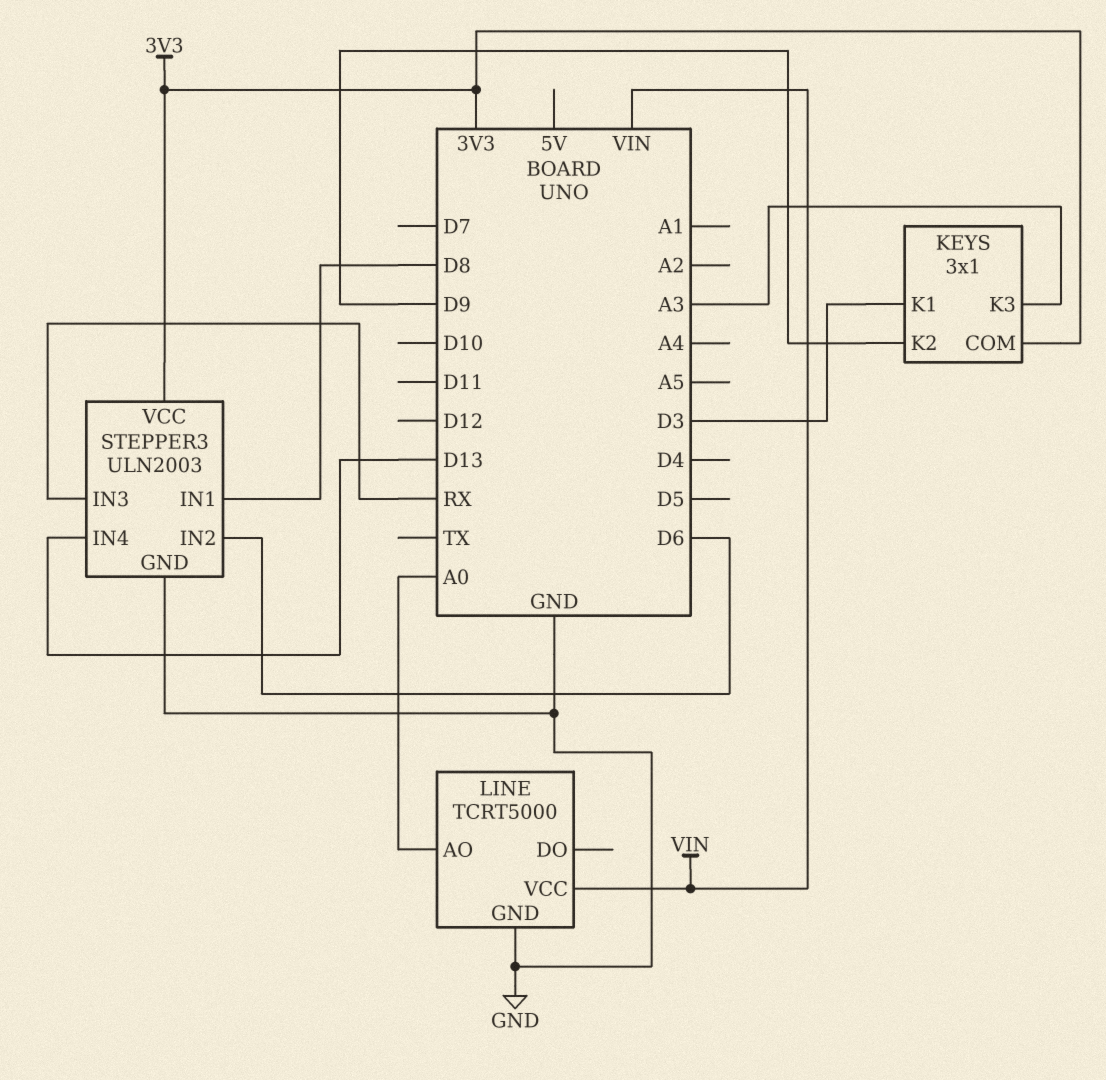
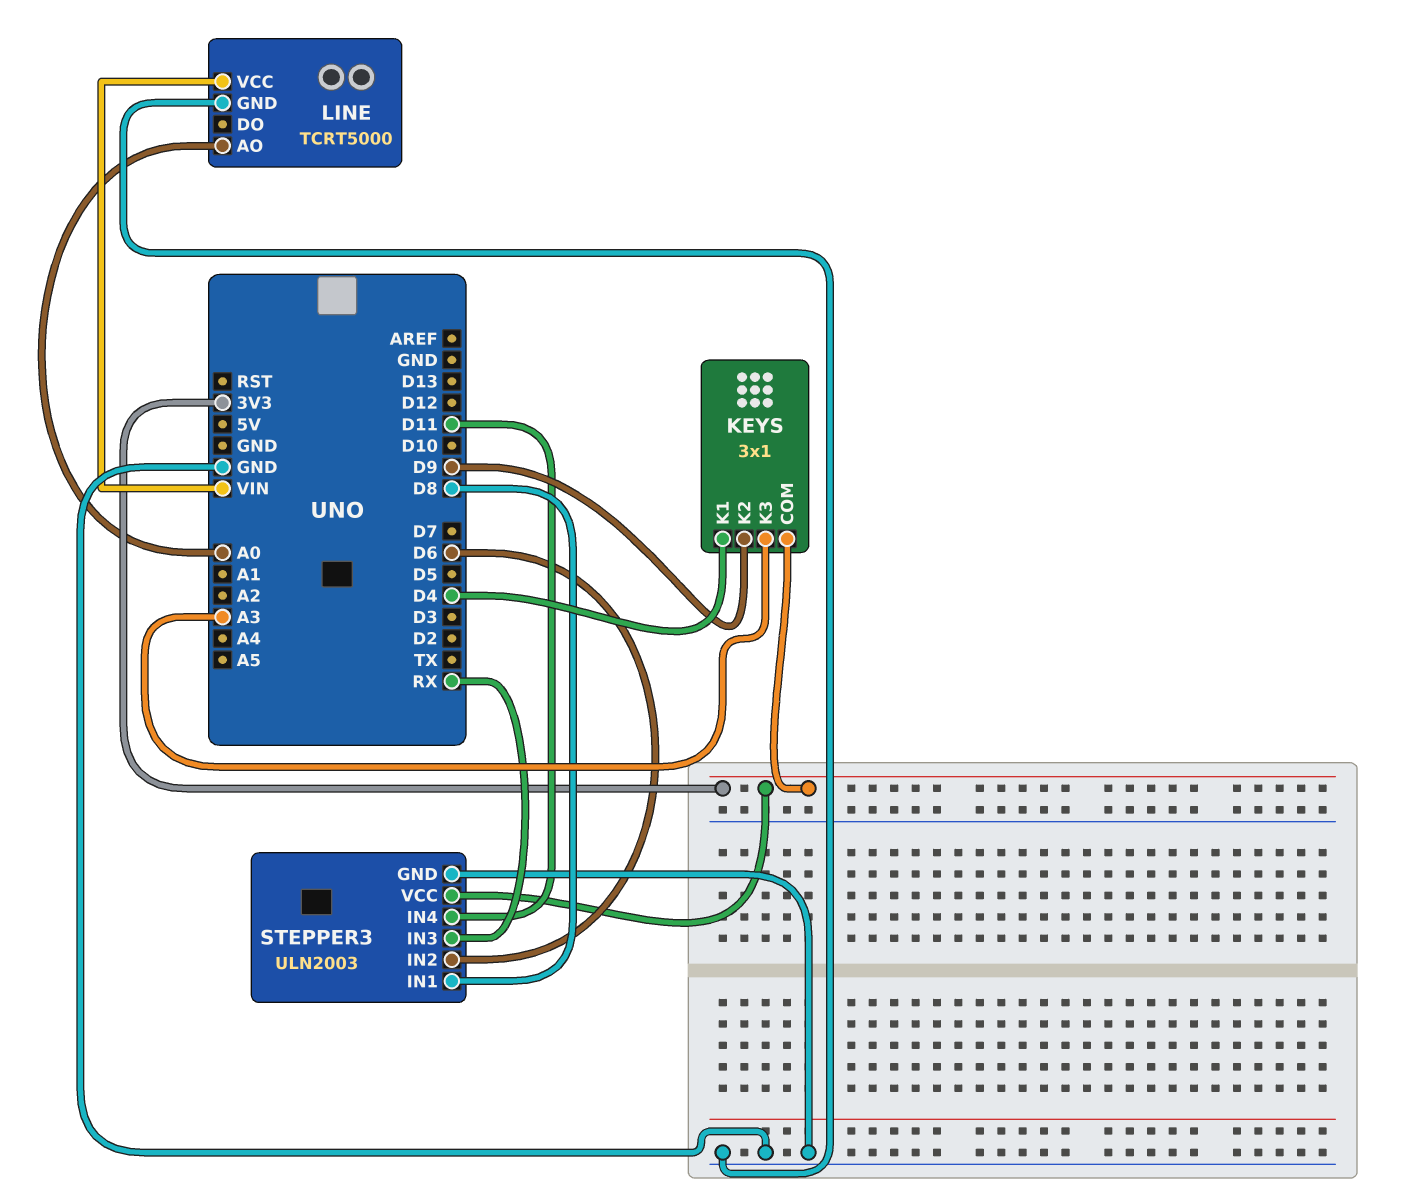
KEYS pin K1: D3 -> D4
STEPPER3 pin IN4: D13 -> D11

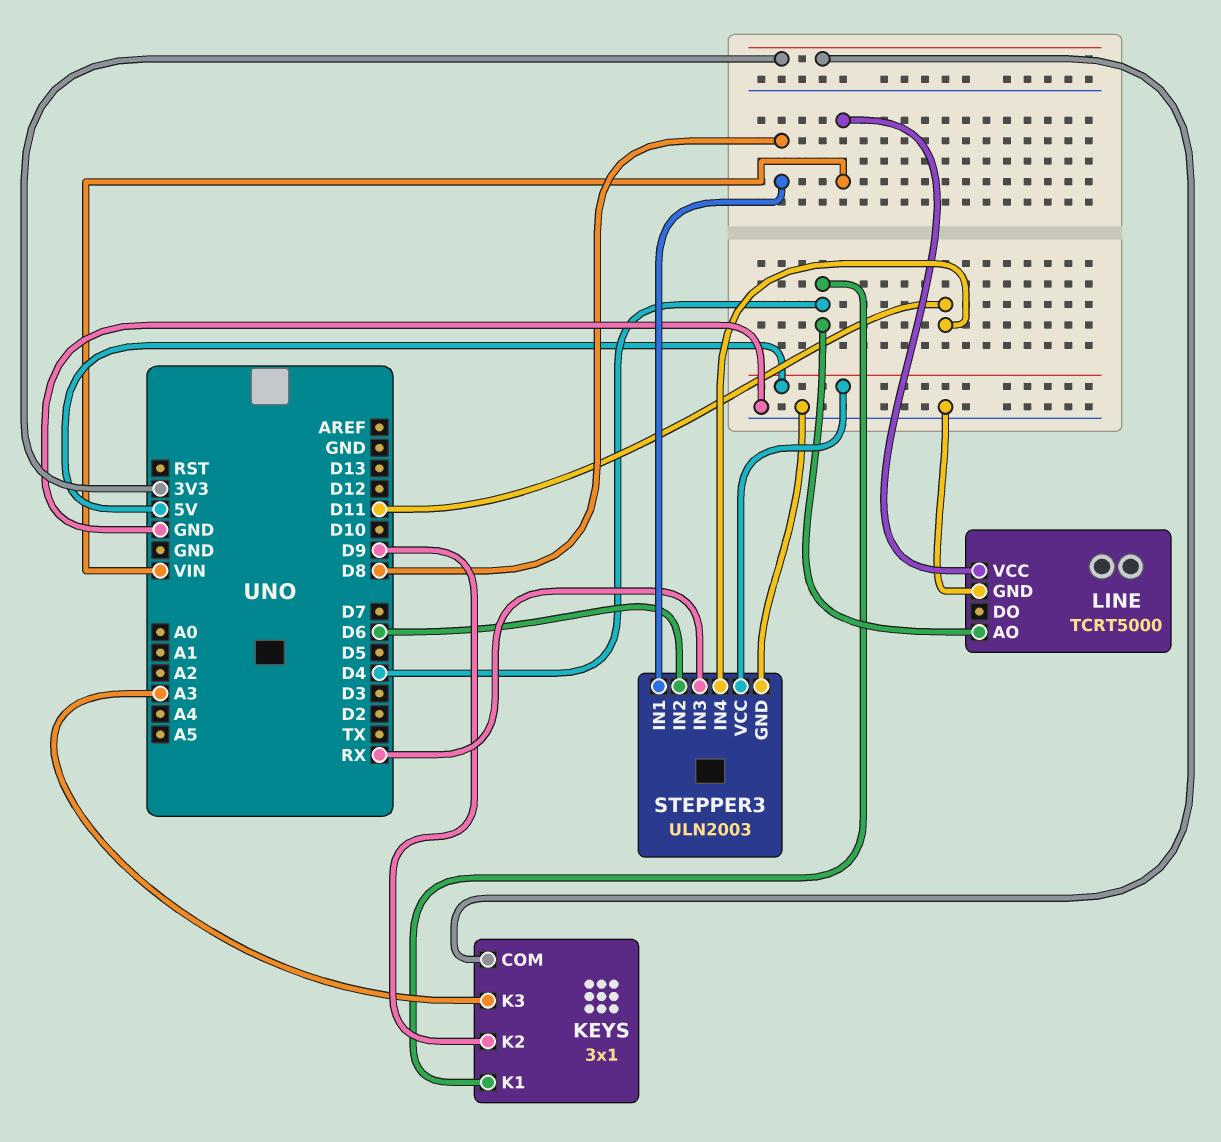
LINE pin AO: A0 -> D4
STEPPER3 pin VCC: 3V3 -> 5V

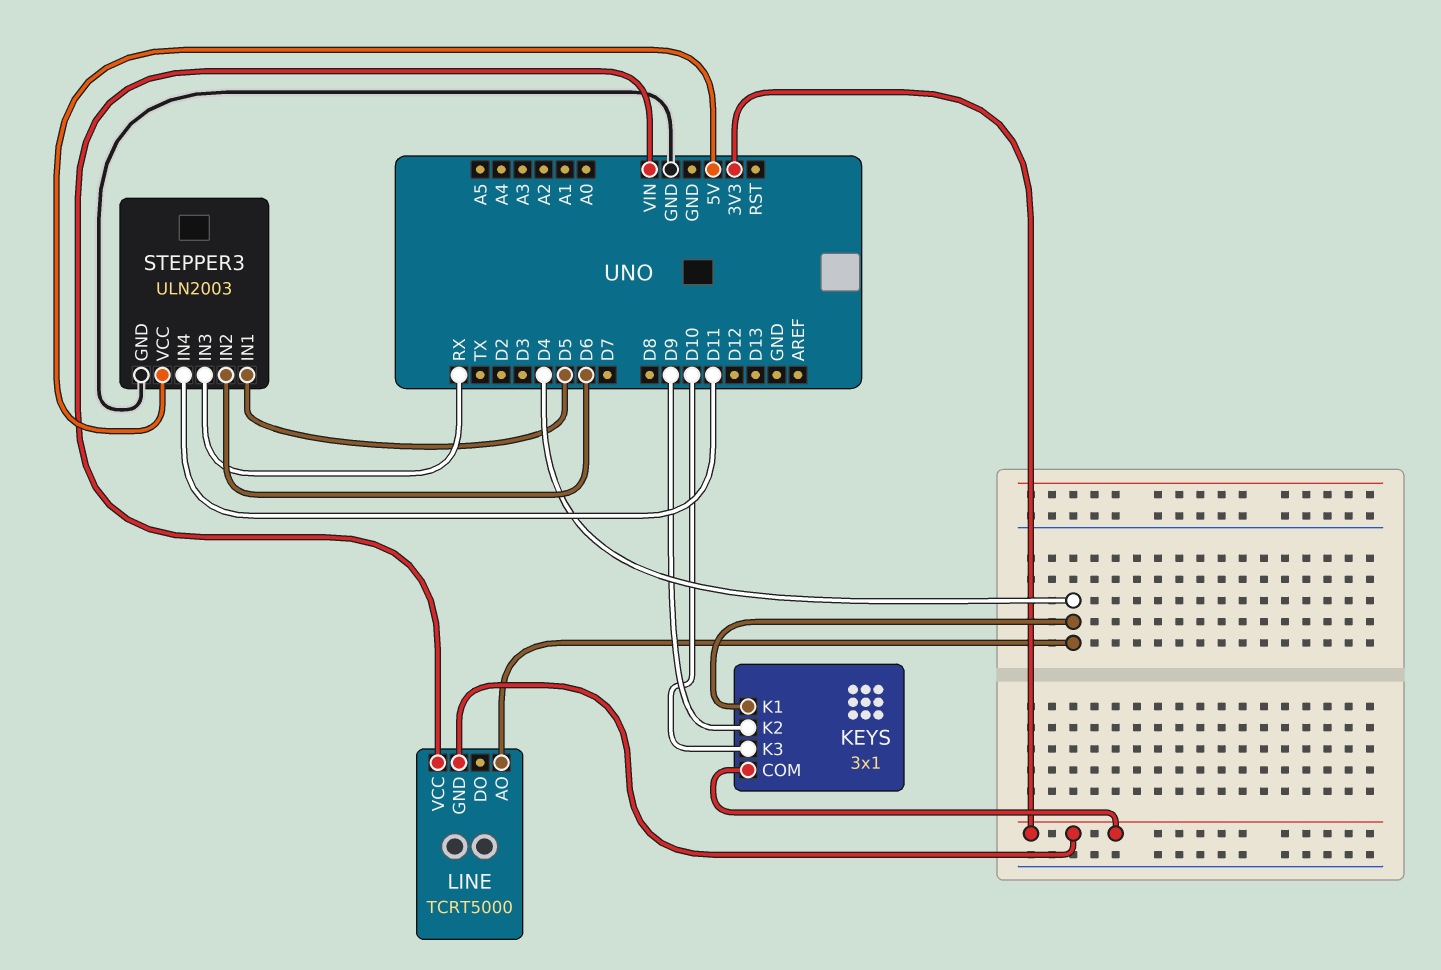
KEYS pin K3: A3 -> D10
LINE pin GND: GND -> 3V3
STEPPER3 pin IN1: D8 -> D5

